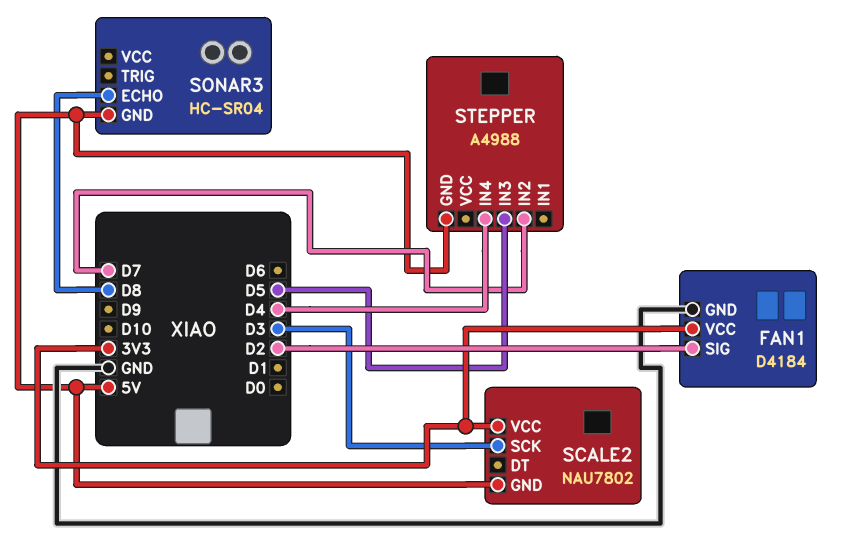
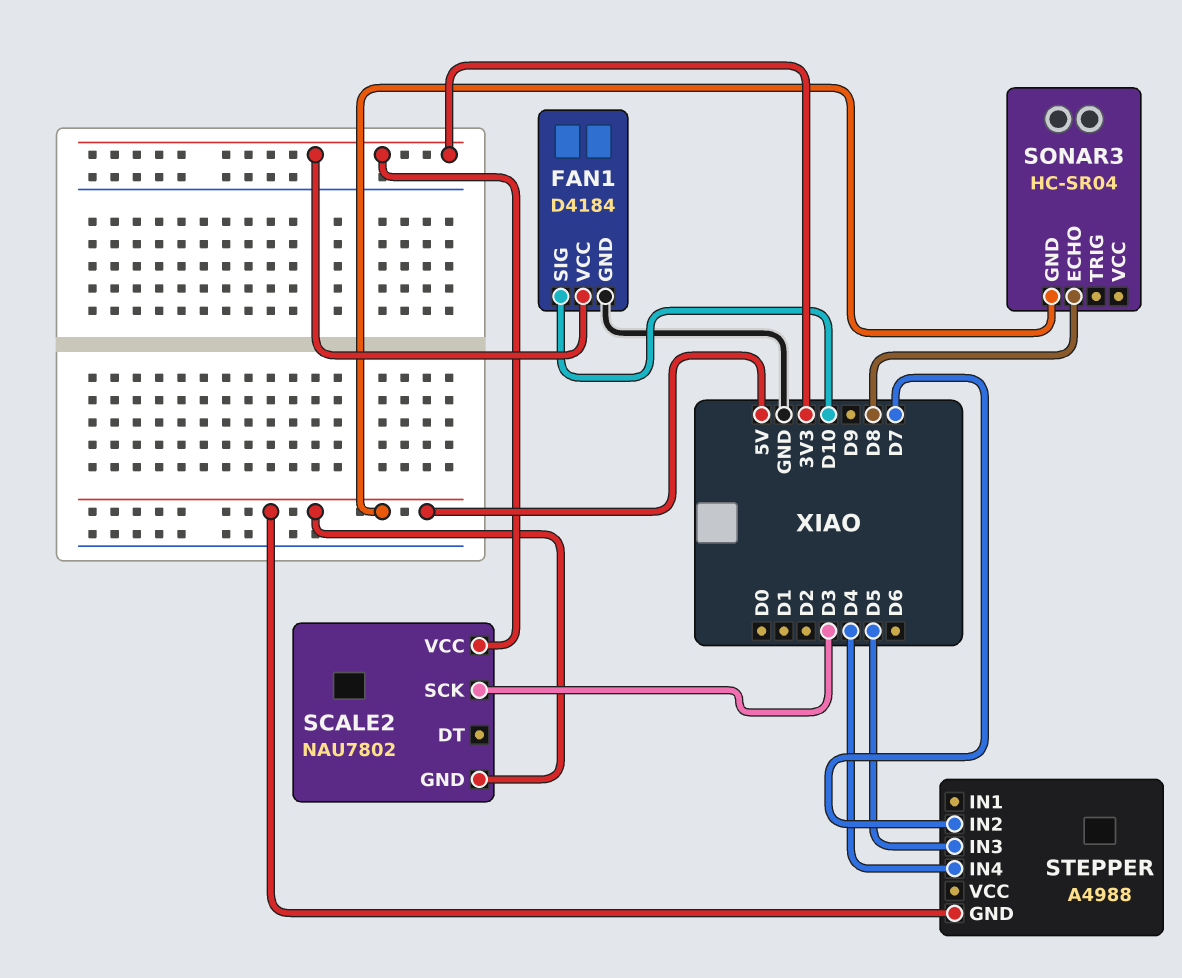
FAN1 pin SIG: D2 -> D10

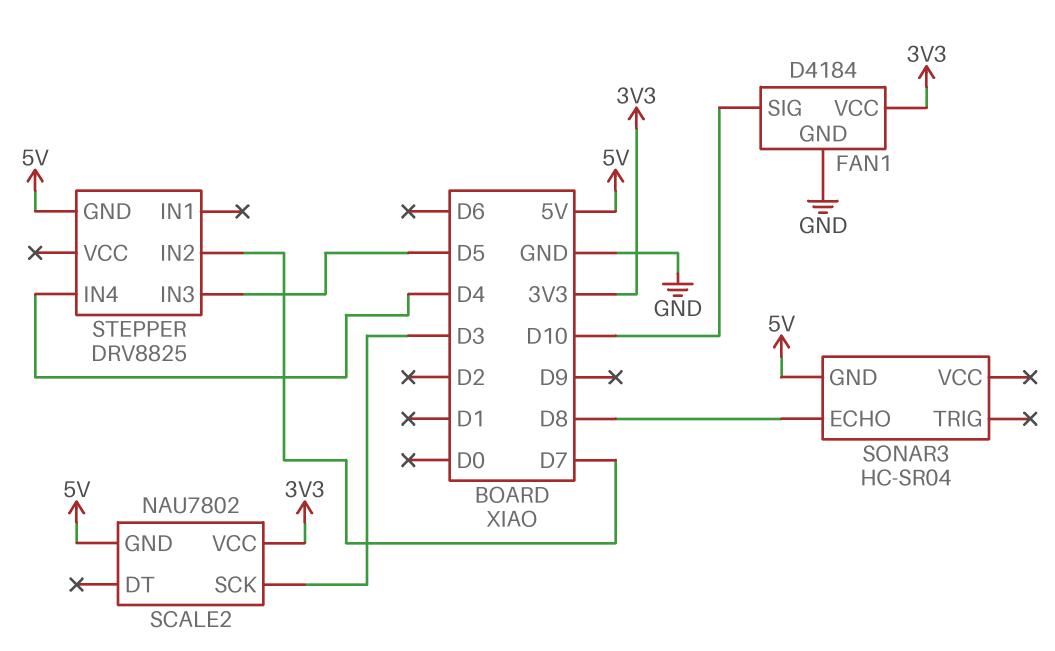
STEPPER: A4988 -> DRV8825

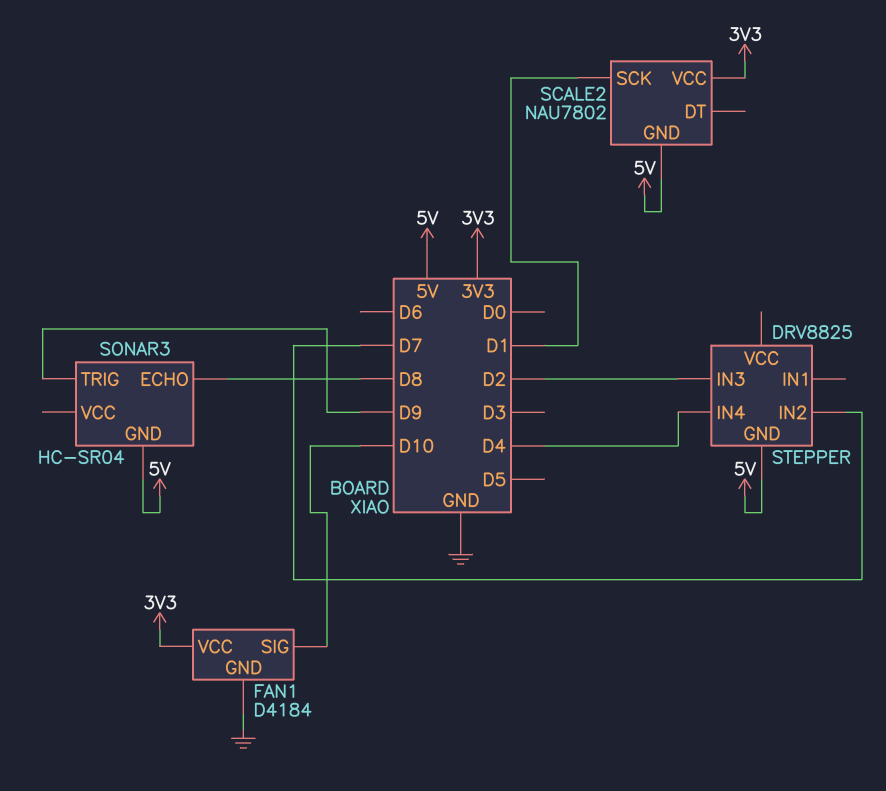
SCALE2 pin SCK: D3 -> D1
SONAR3 pin TRIG: none -> D9
STEPPER pin IN3: D5 -> D2

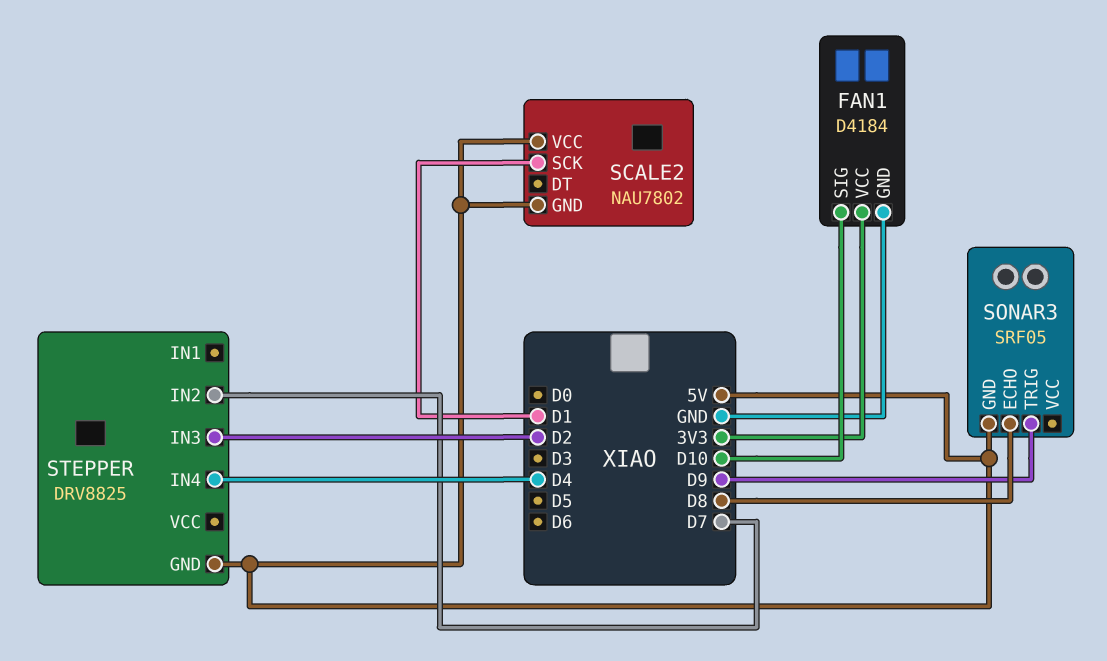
SCALE2 pin VCC: 3V3 -> 5V
SONAR3: HC-SR04 -> SRF05

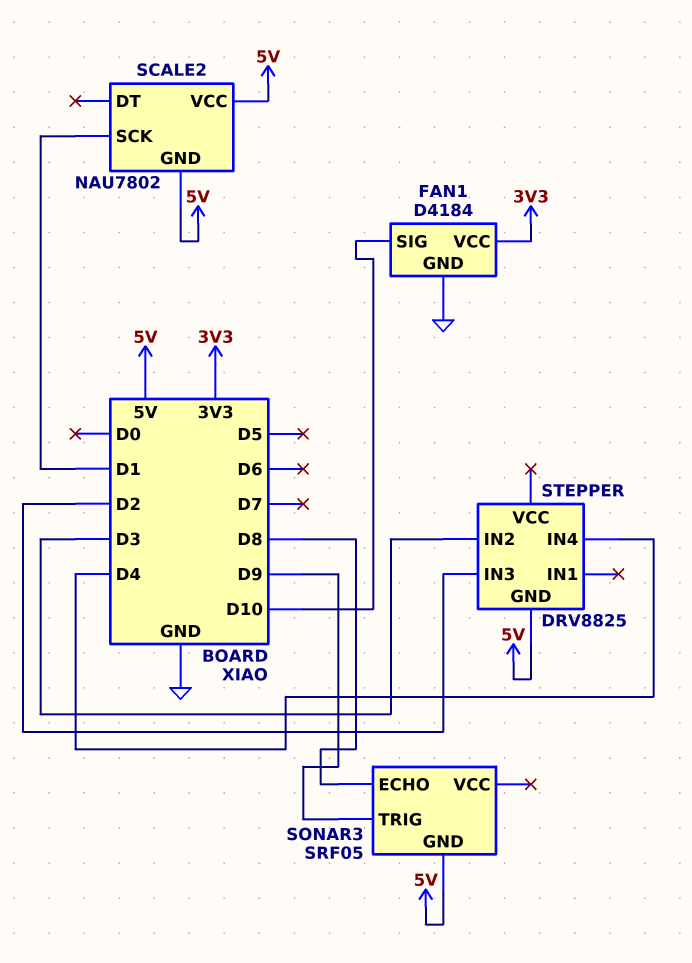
STEPPER pin IN2: D7 -> D3

